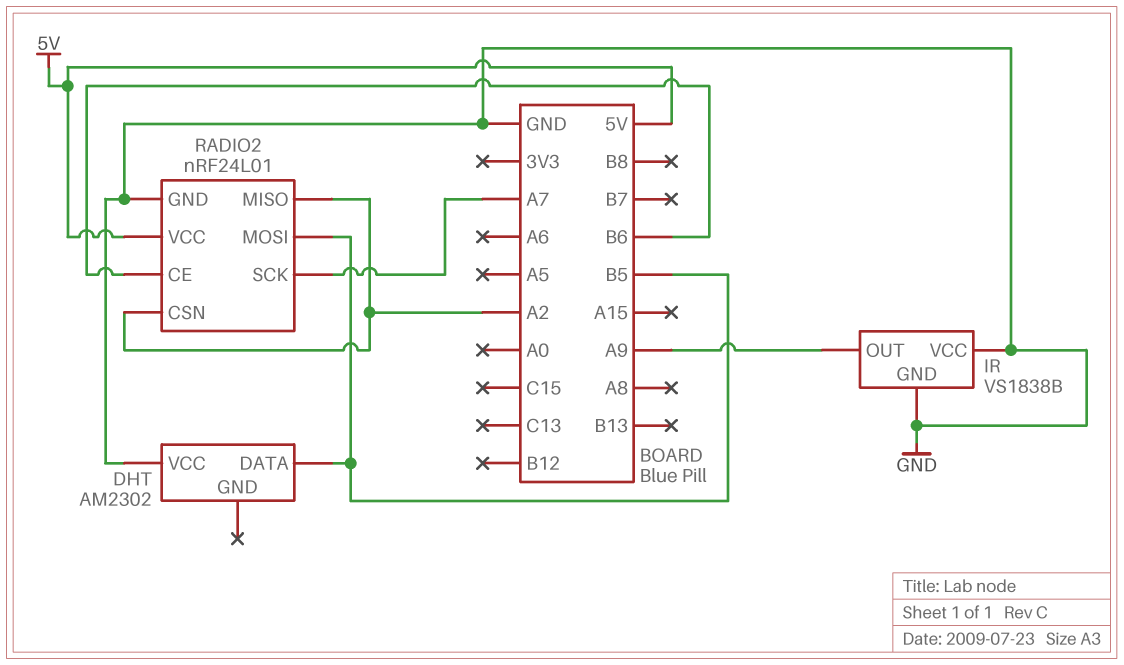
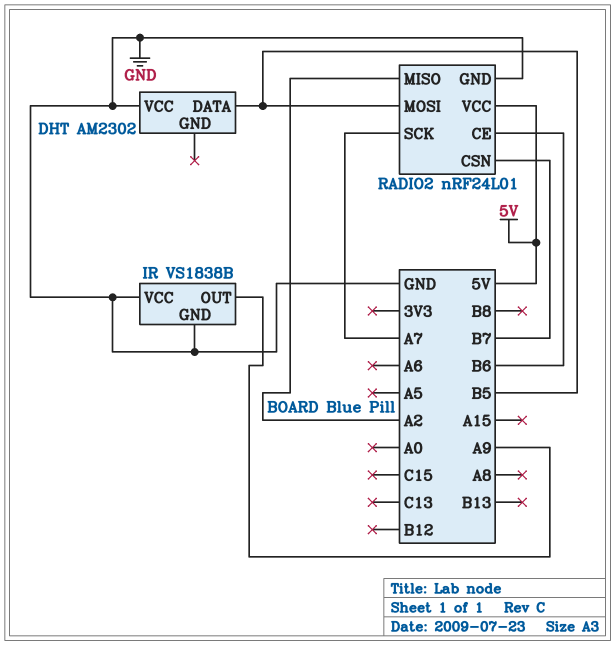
RADIO2 pin CSN: A2 -> B7

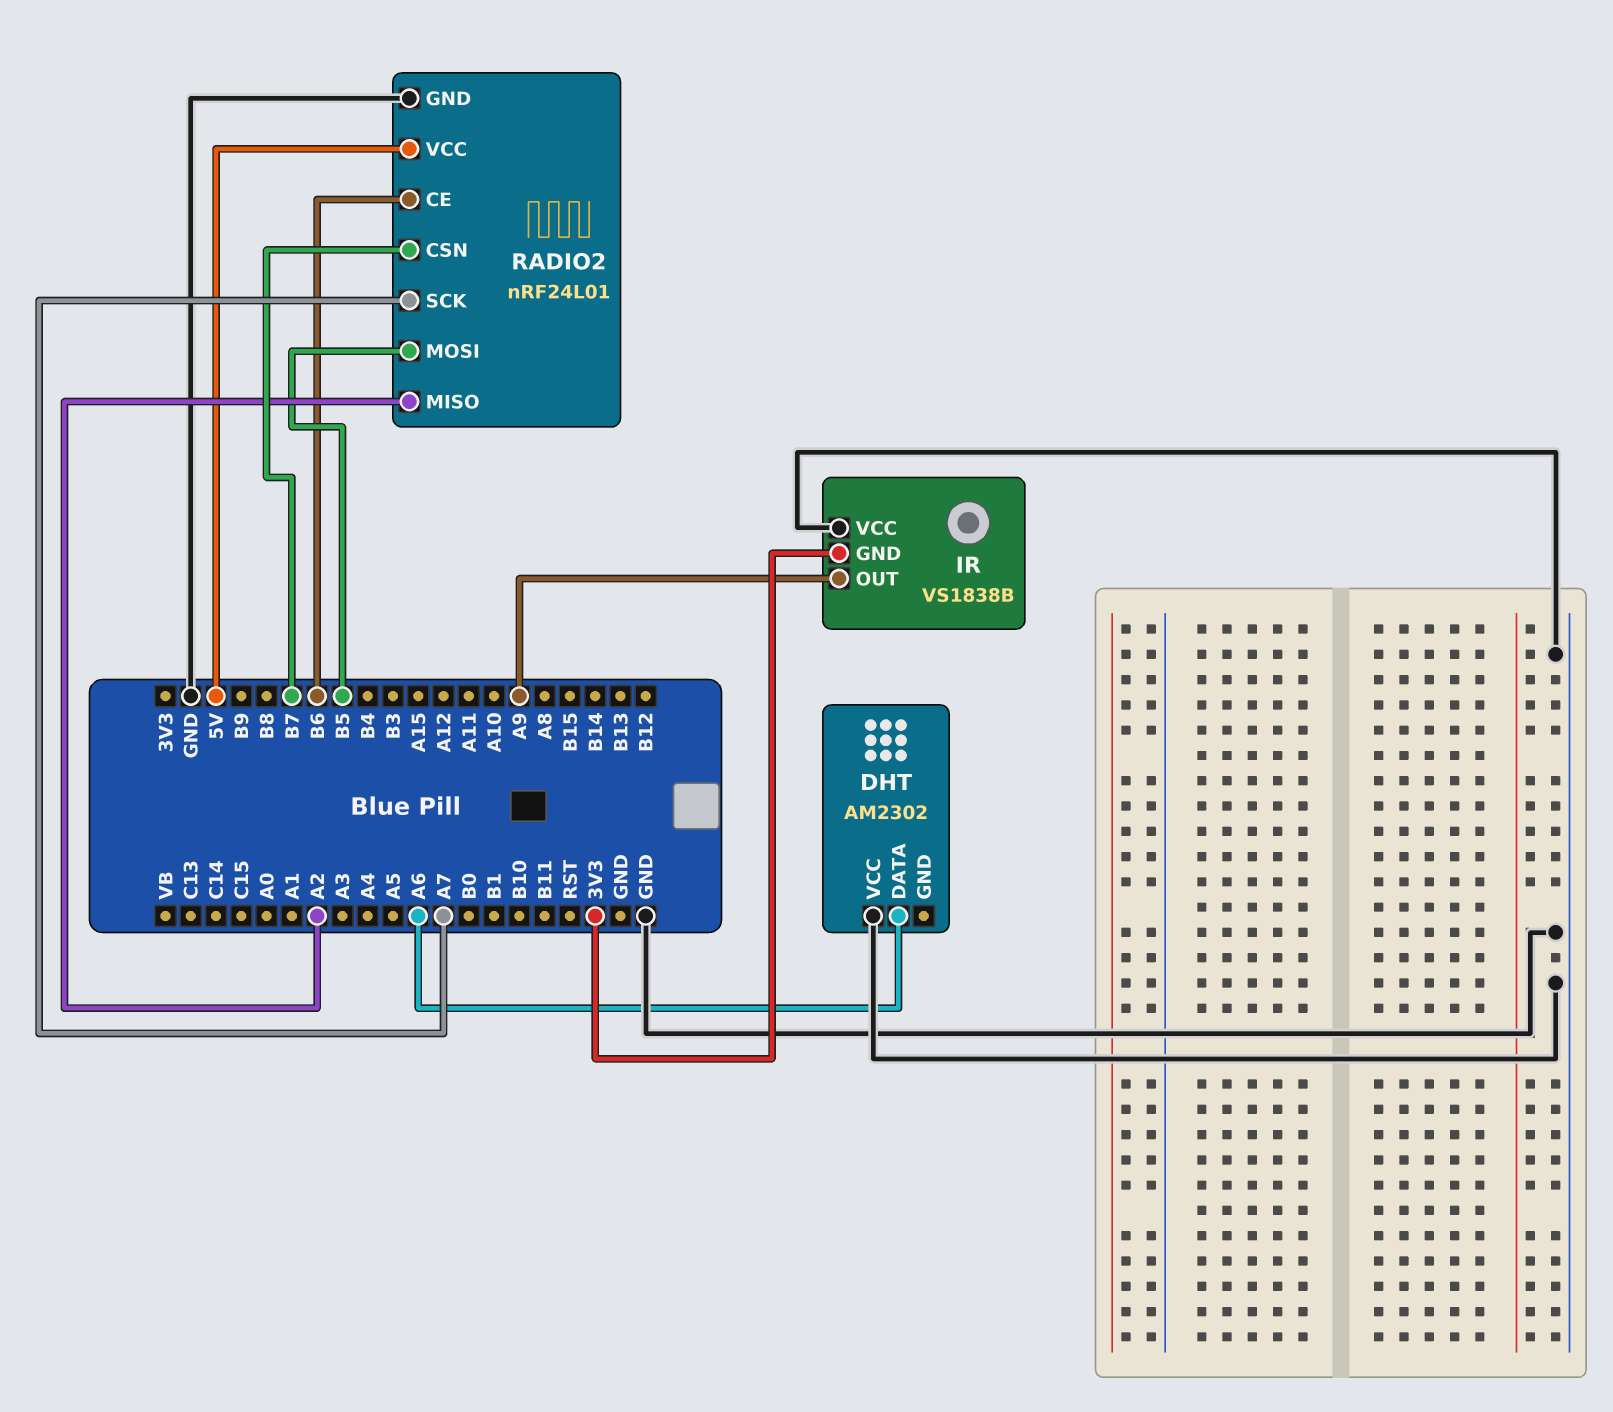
DHT pin DATA: B5 -> A6
IR pin GND: GND -> 3V3

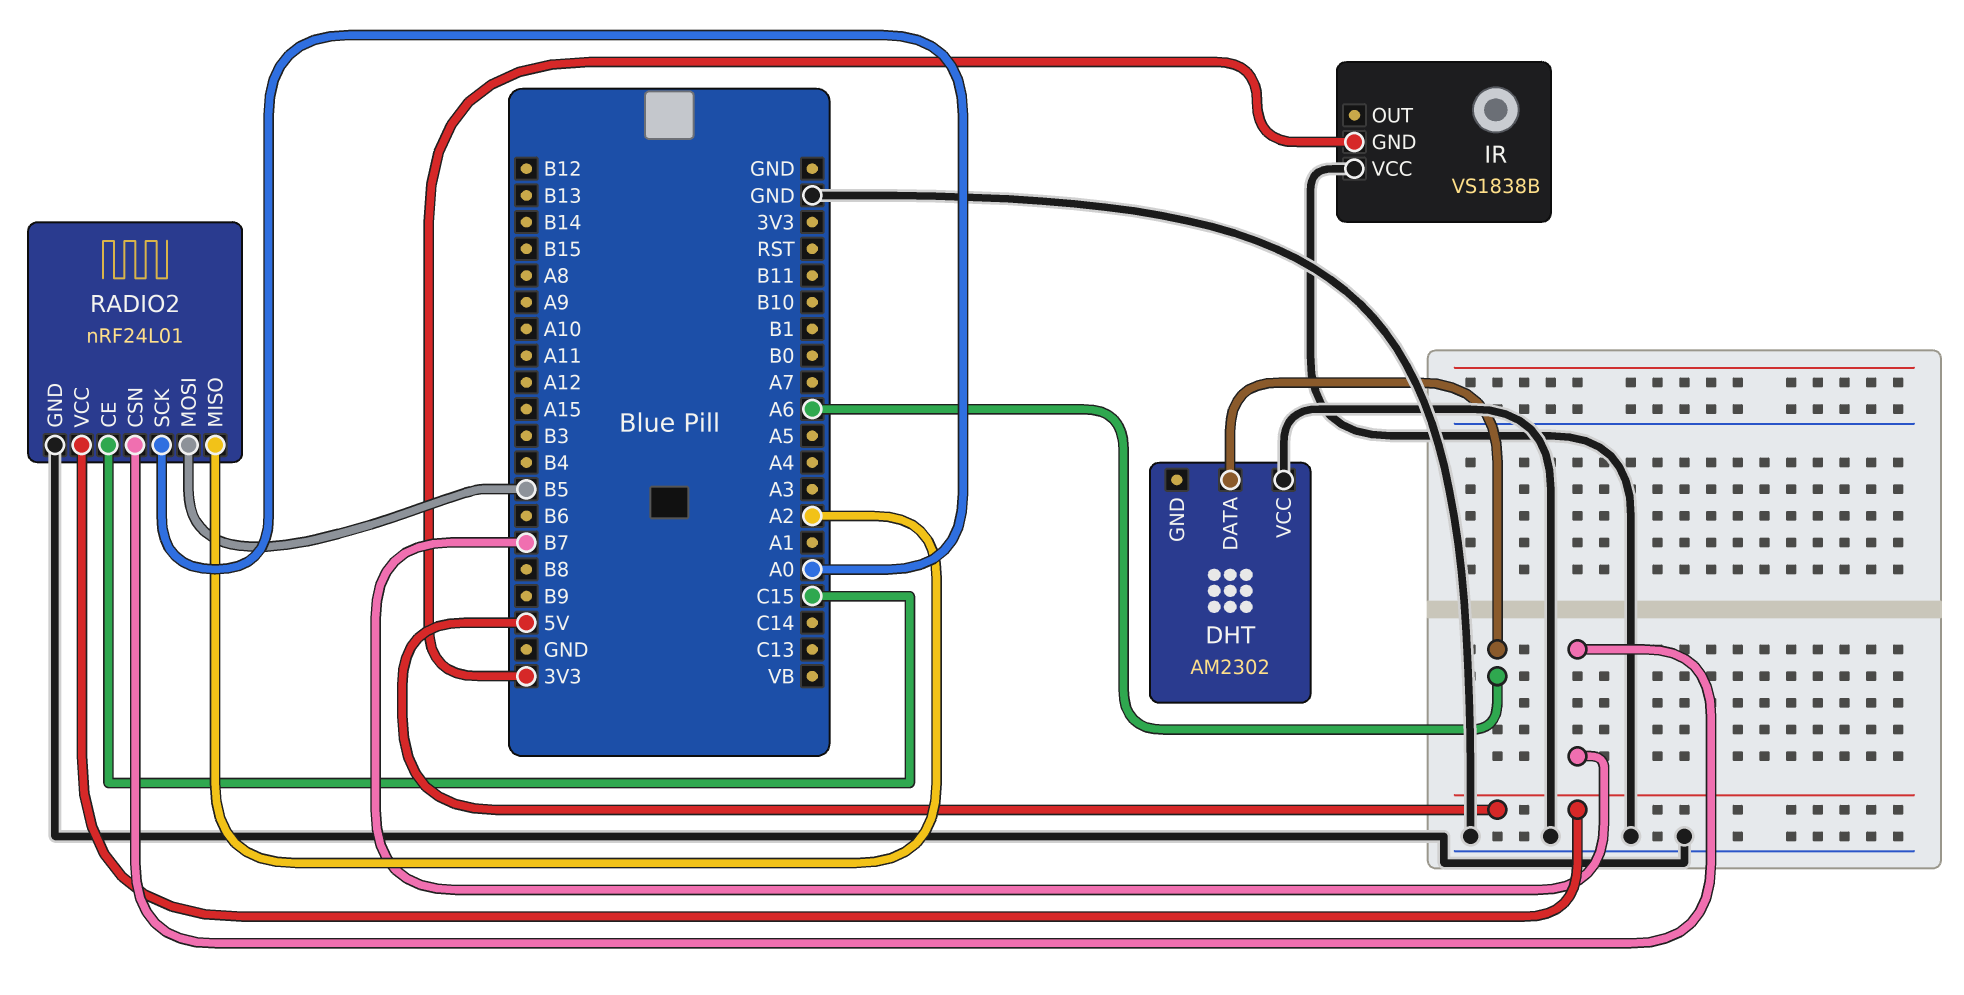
IR pin OUT: A9 -> none
RADIO2 pin CE: B6 -> C15
RADIO2 pin SCK: A7 -> A0

